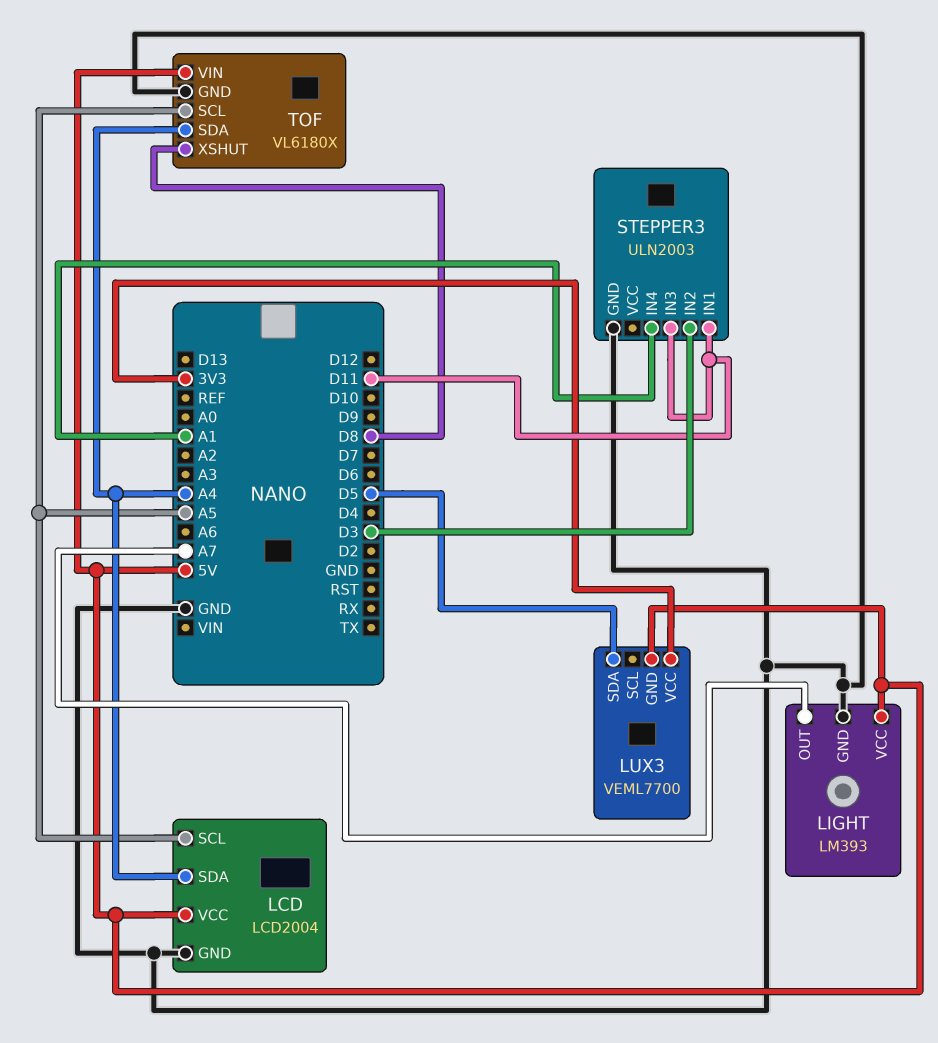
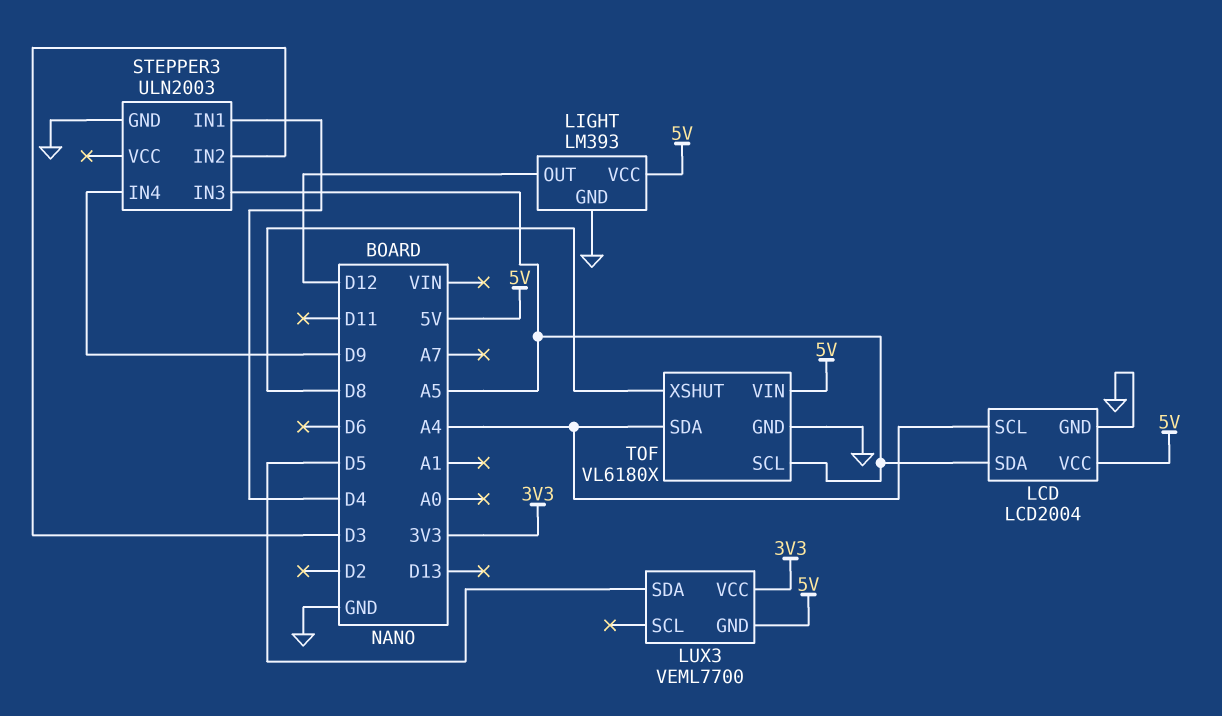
LCD pin SCL: A5 -> A4
LCD pin SDA: A4 -> A5
LIGHT pin OUT: A7 -> D12
STEPPER3 pin IN1: D11 -> D4
STEPPER3 pin IN3: D11 -> A5
STEPPER3 pin IN4: A1 -> D9

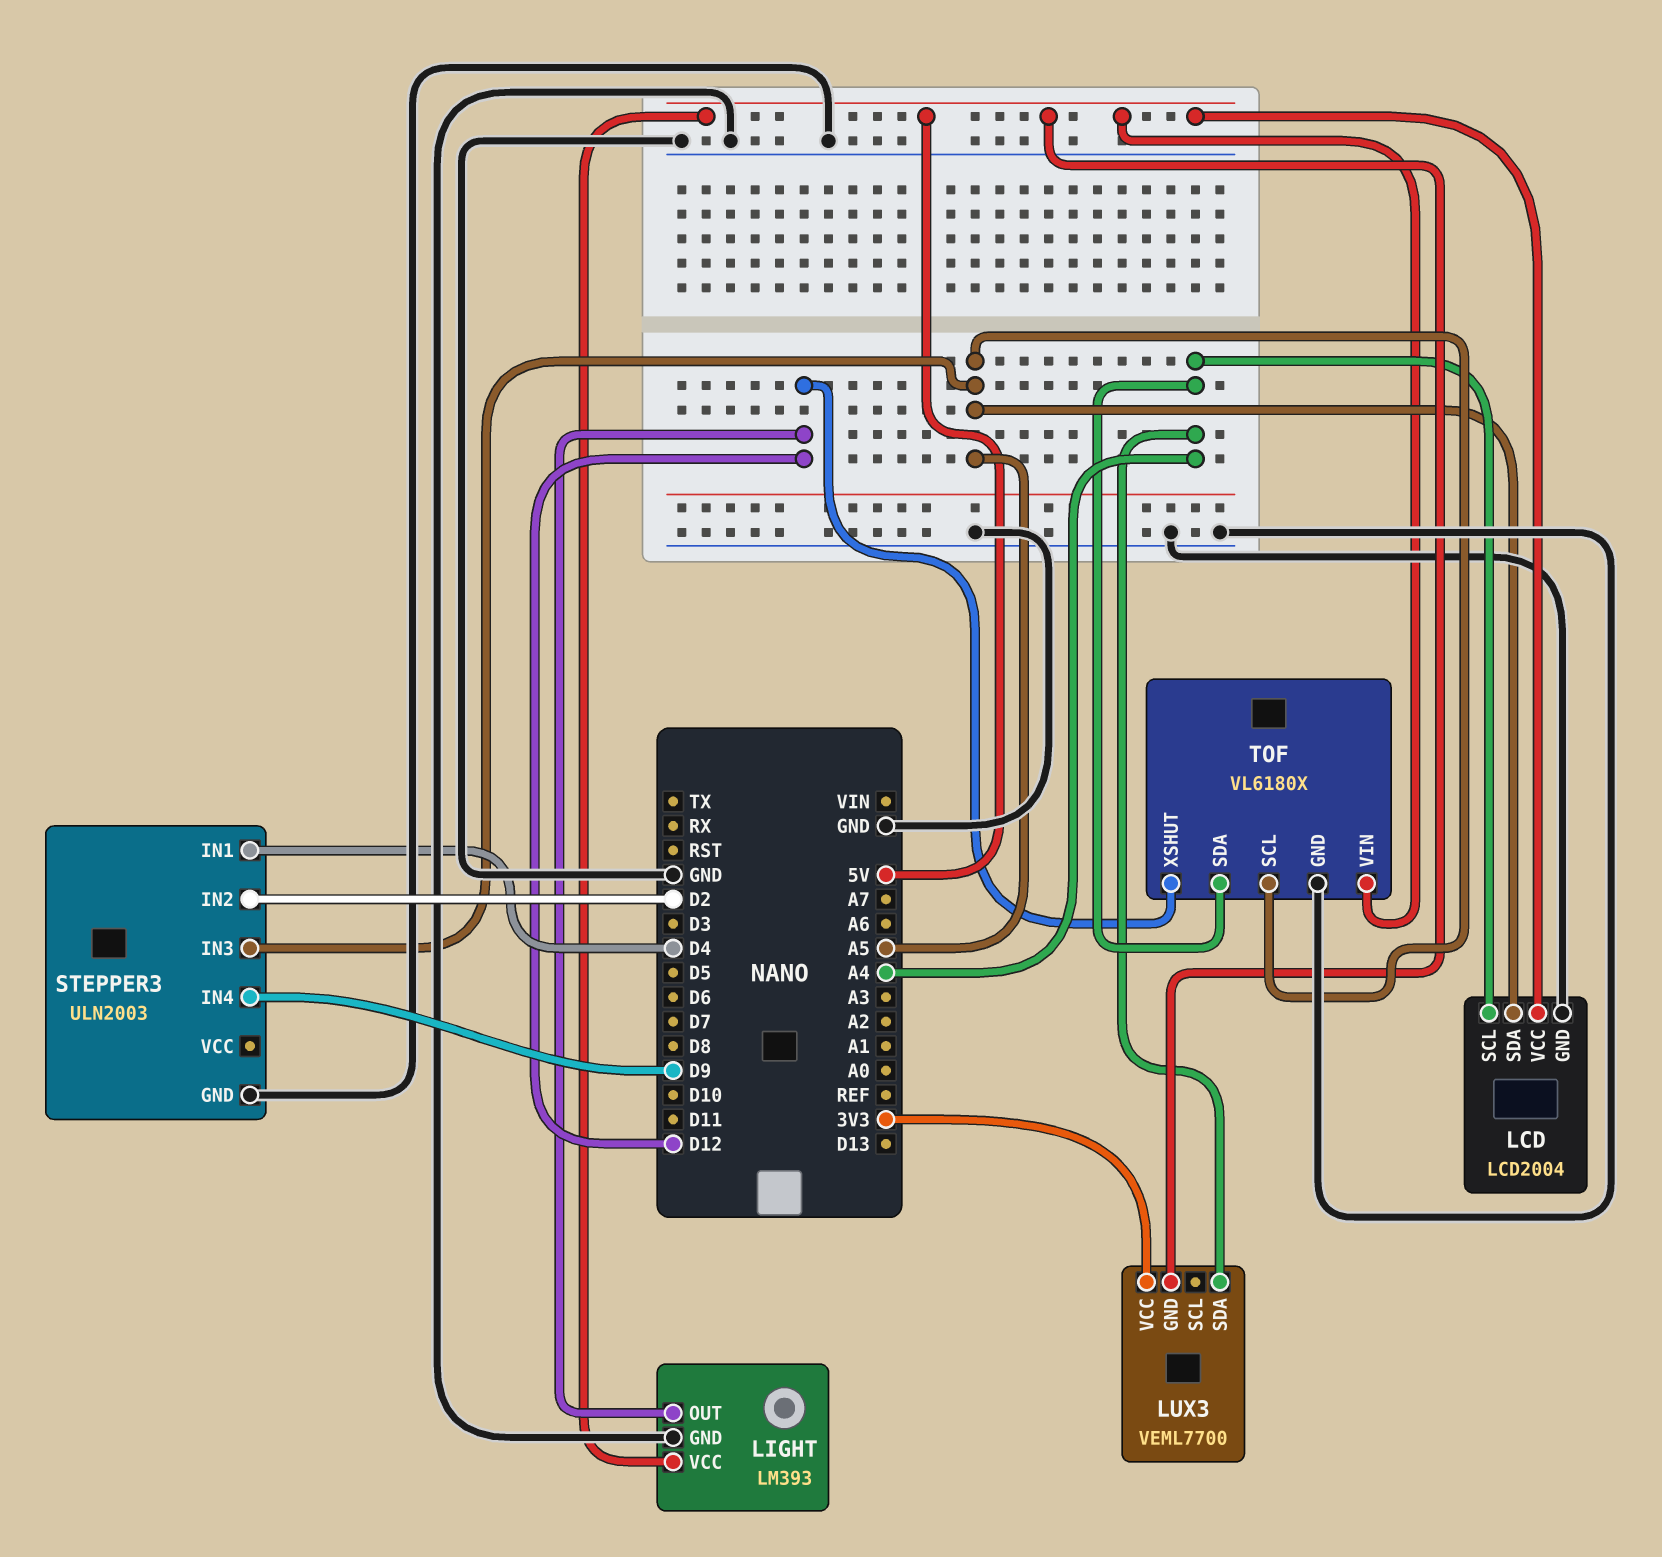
LUX3 pin SDA: D5 -> A4
STEPPER3 pin IN2: D3 -> D2
TOF pin XSHUT: D8 -> D12

